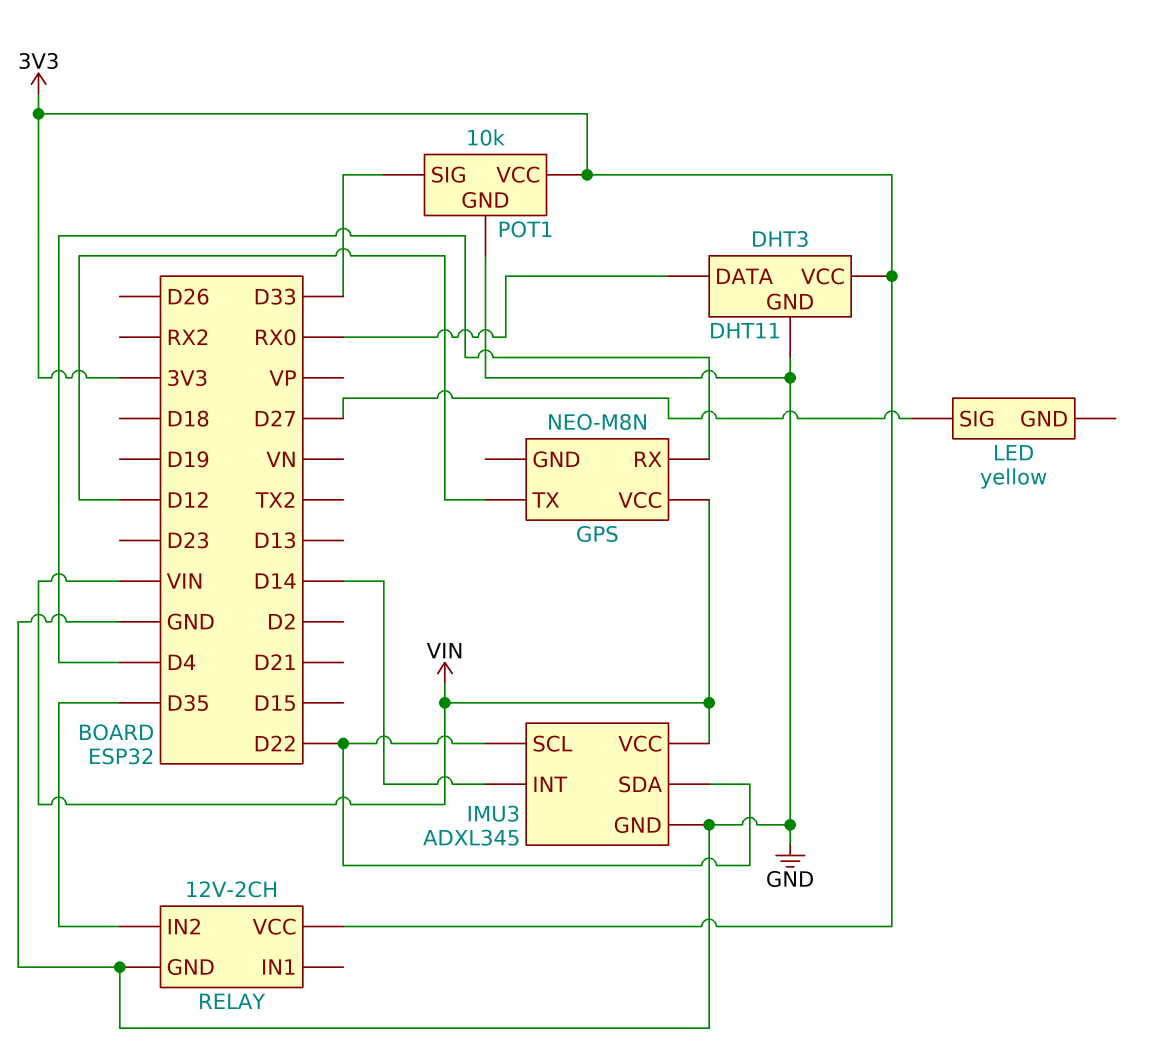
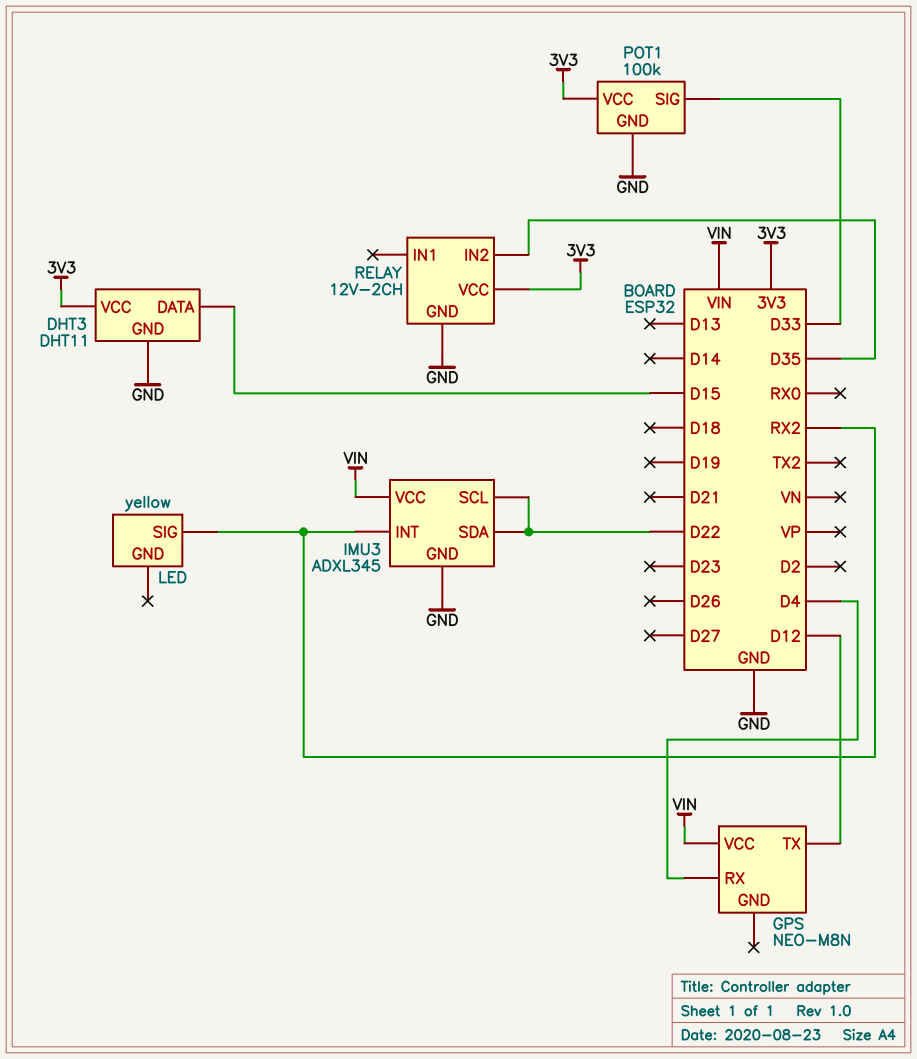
DHT3 pin DATA: RX0 -> D15
IMU3 pin INT: D14 -> RX2
LED pin SIG: D27 -> RX2
POT1: 10k -> 100k

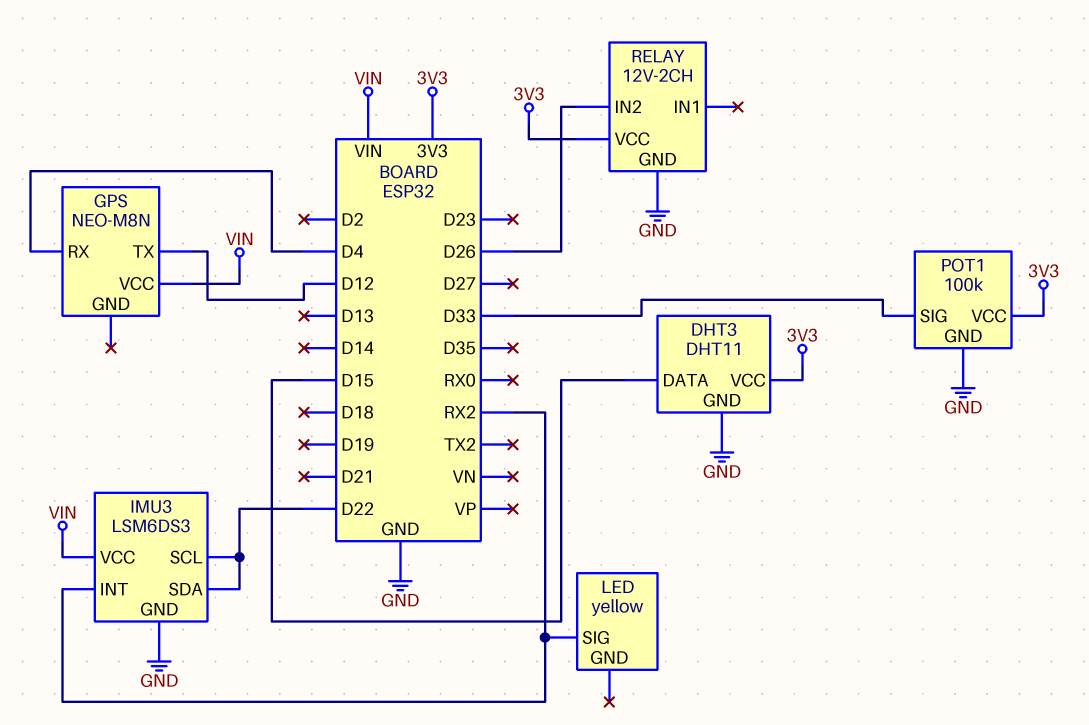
IMU3: ADXL345 -> LSM6DS3
RELAY pin IN2: D35 -> D26

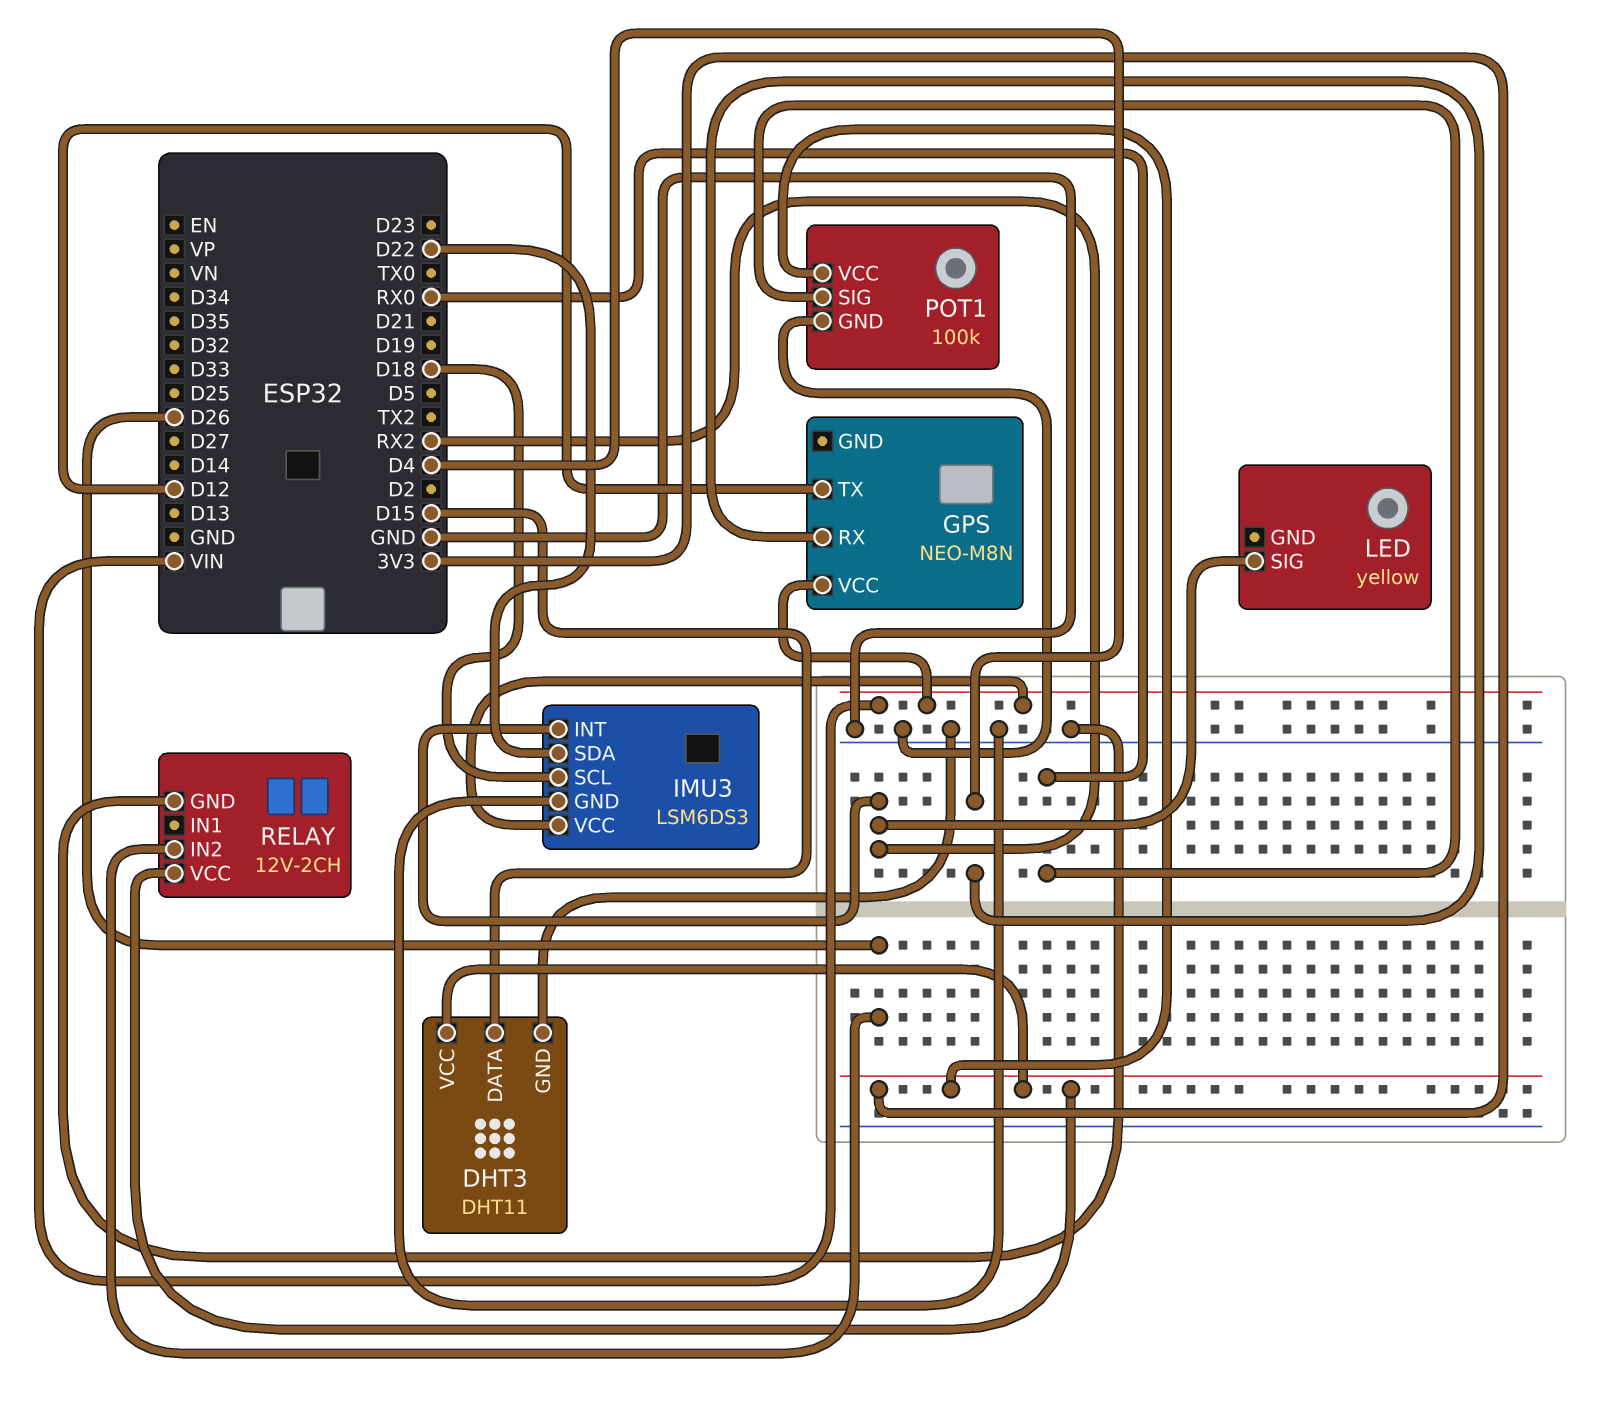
IMU3 pin SCL: D22 -> D18
POT1 pin SIG: D33 -> RX0

